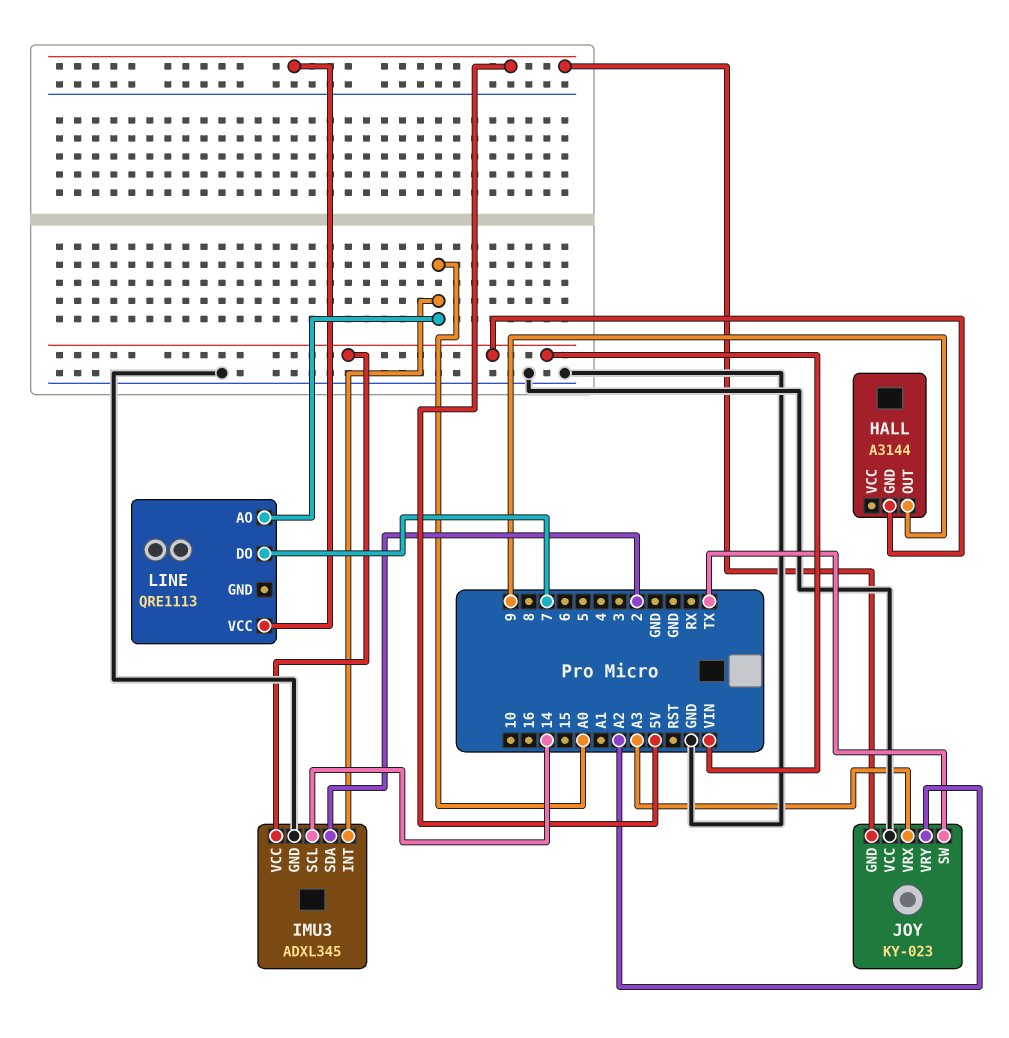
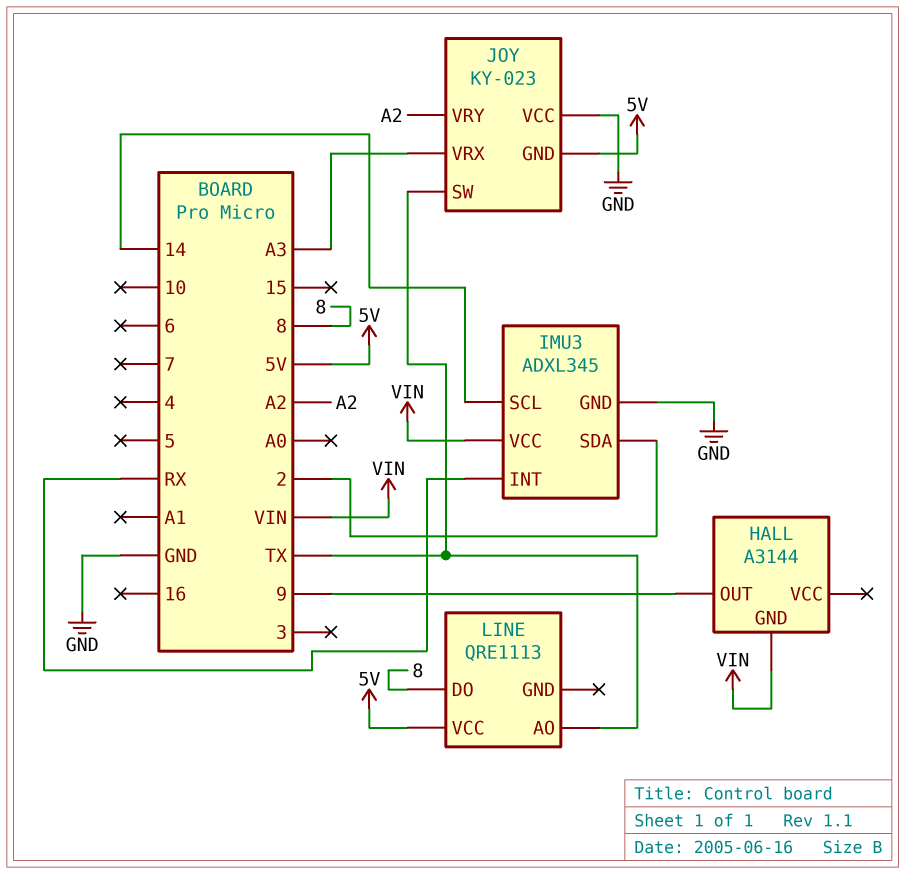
IMU3 pin INT: A0 -> RX
LINE pin AO: A0 -> TX
LINE pin DO: 7 -> 8

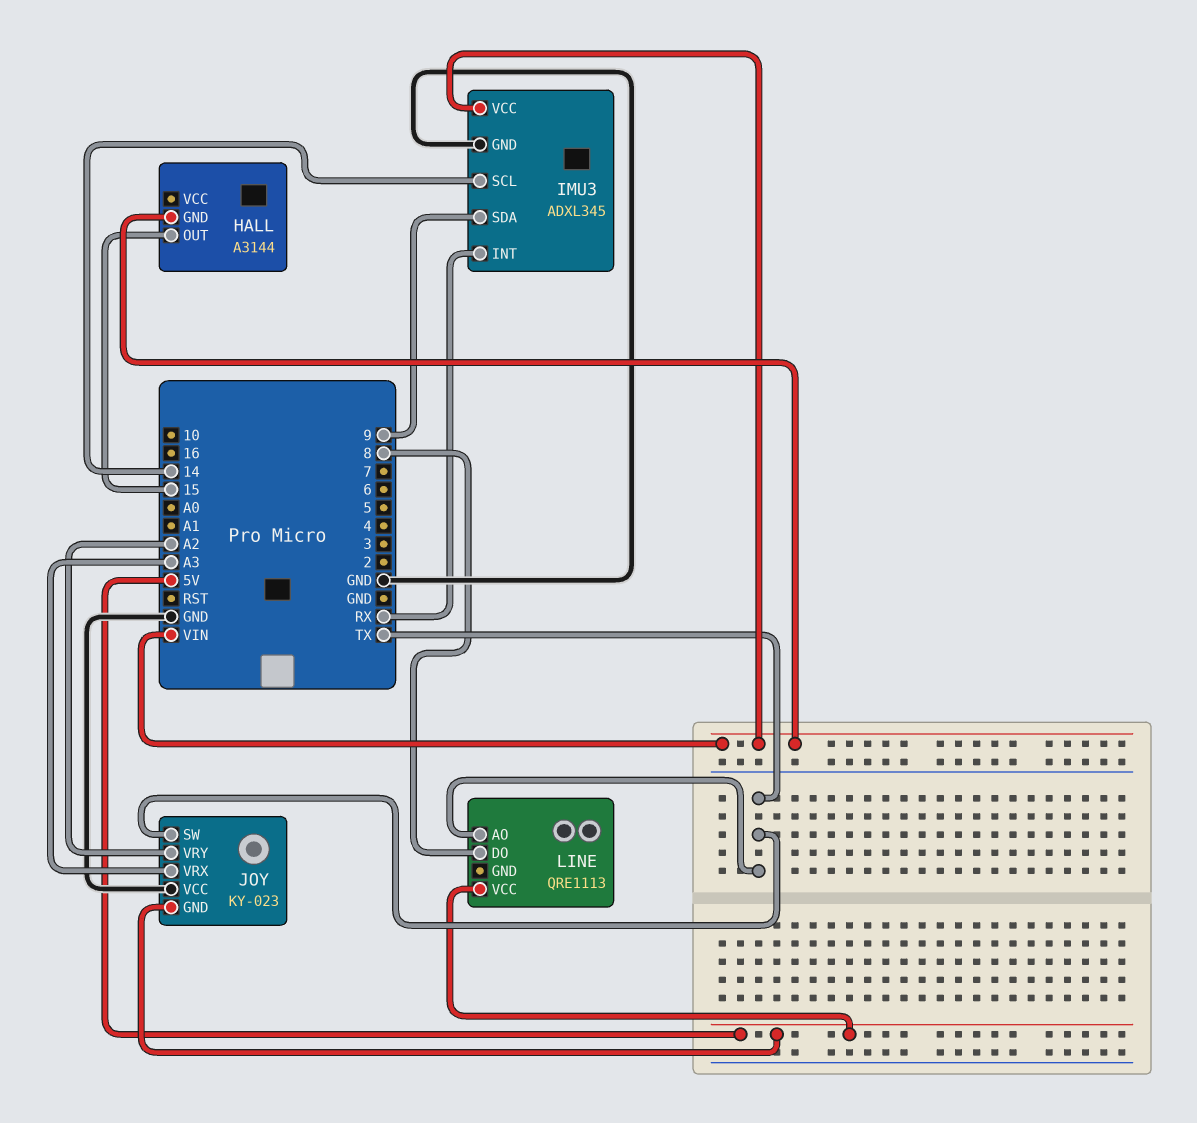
HALL pin OUT: 9 -> 15
IMU3 pin SDA: 2 -> 9

